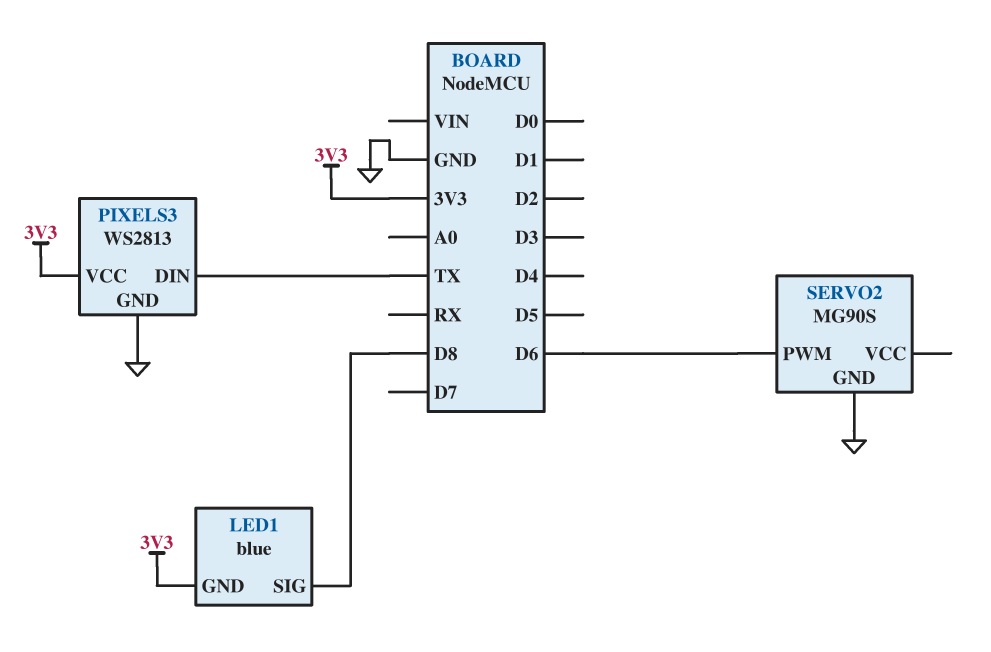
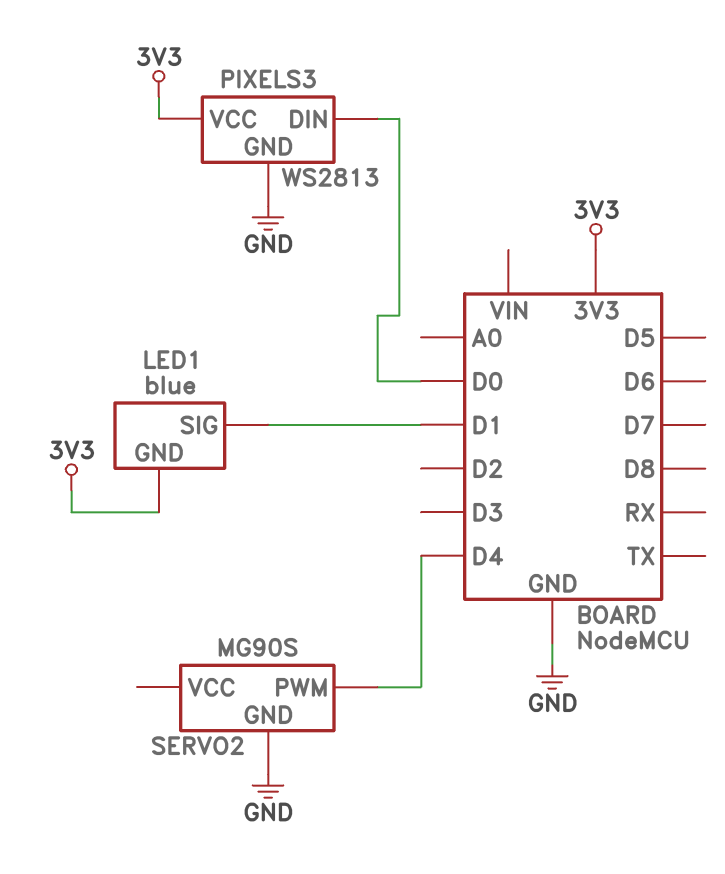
LED1 pin SIG: D8 -> D1
PIXELS3 pin DIN: TX -> D0
SERVO2 pin PWM: D6 -> D4

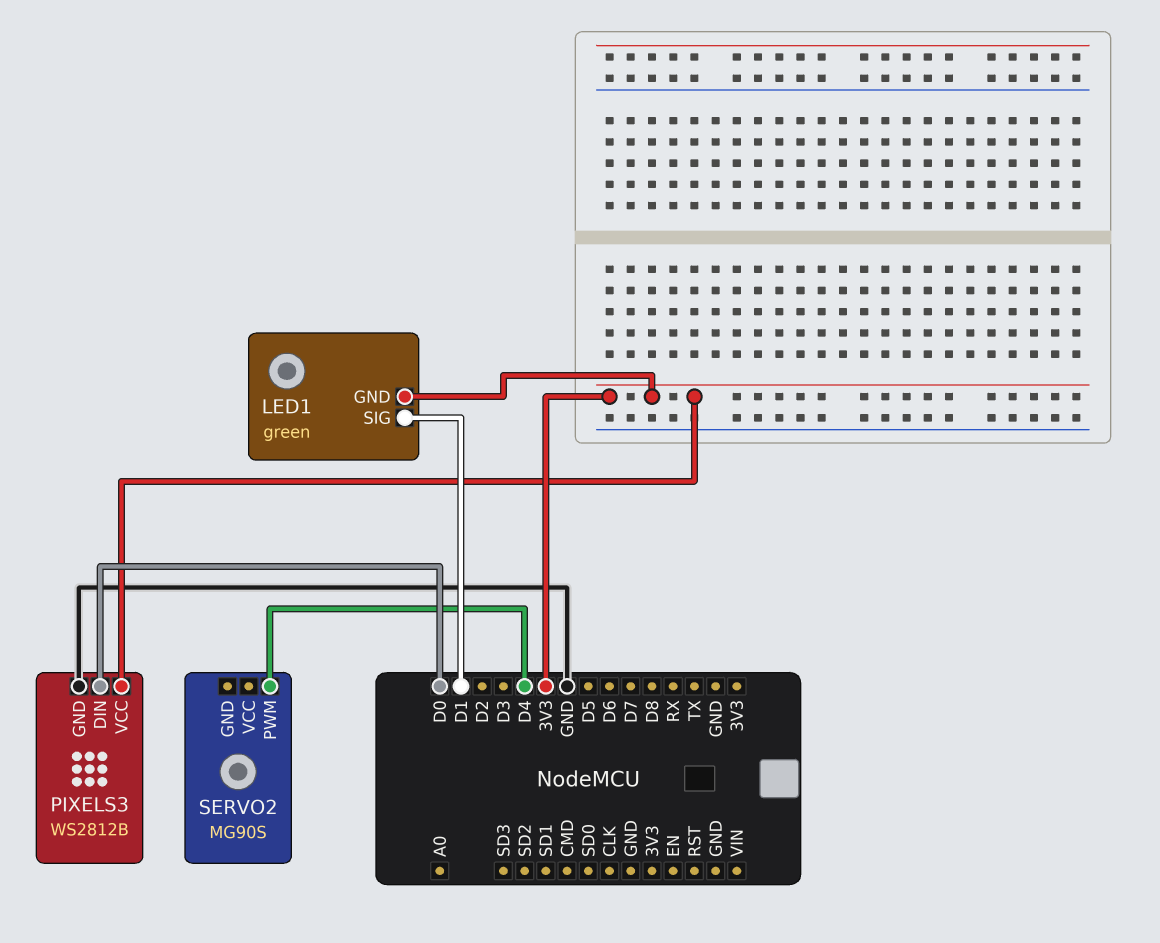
LED1: blue -> green
PIXELS3: WS2813 -> WS2812B
SERVO2 pin GND: GND -> none

